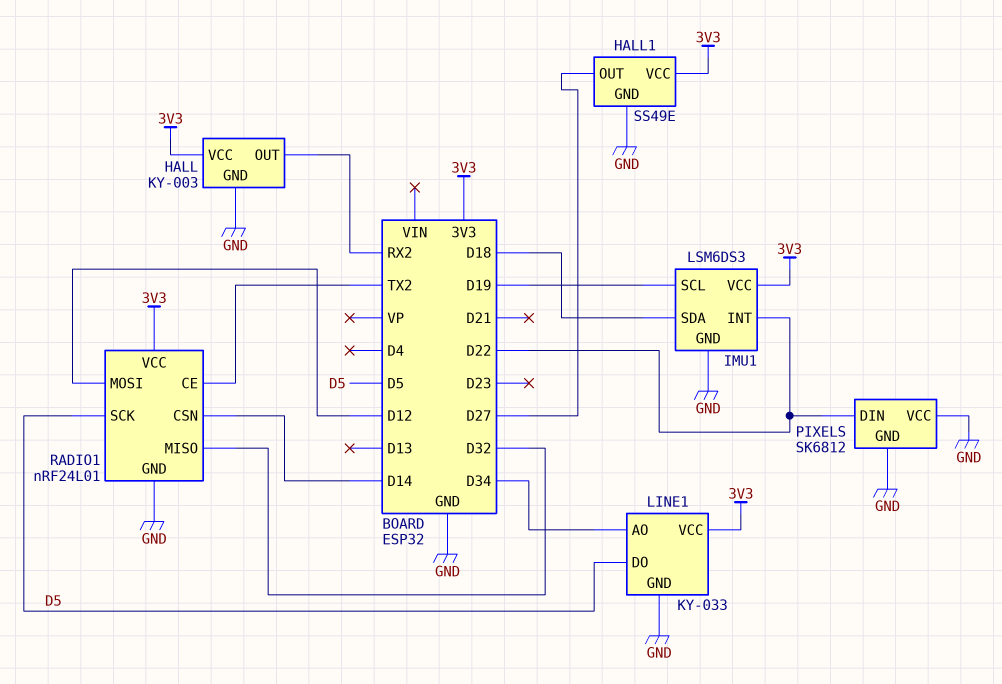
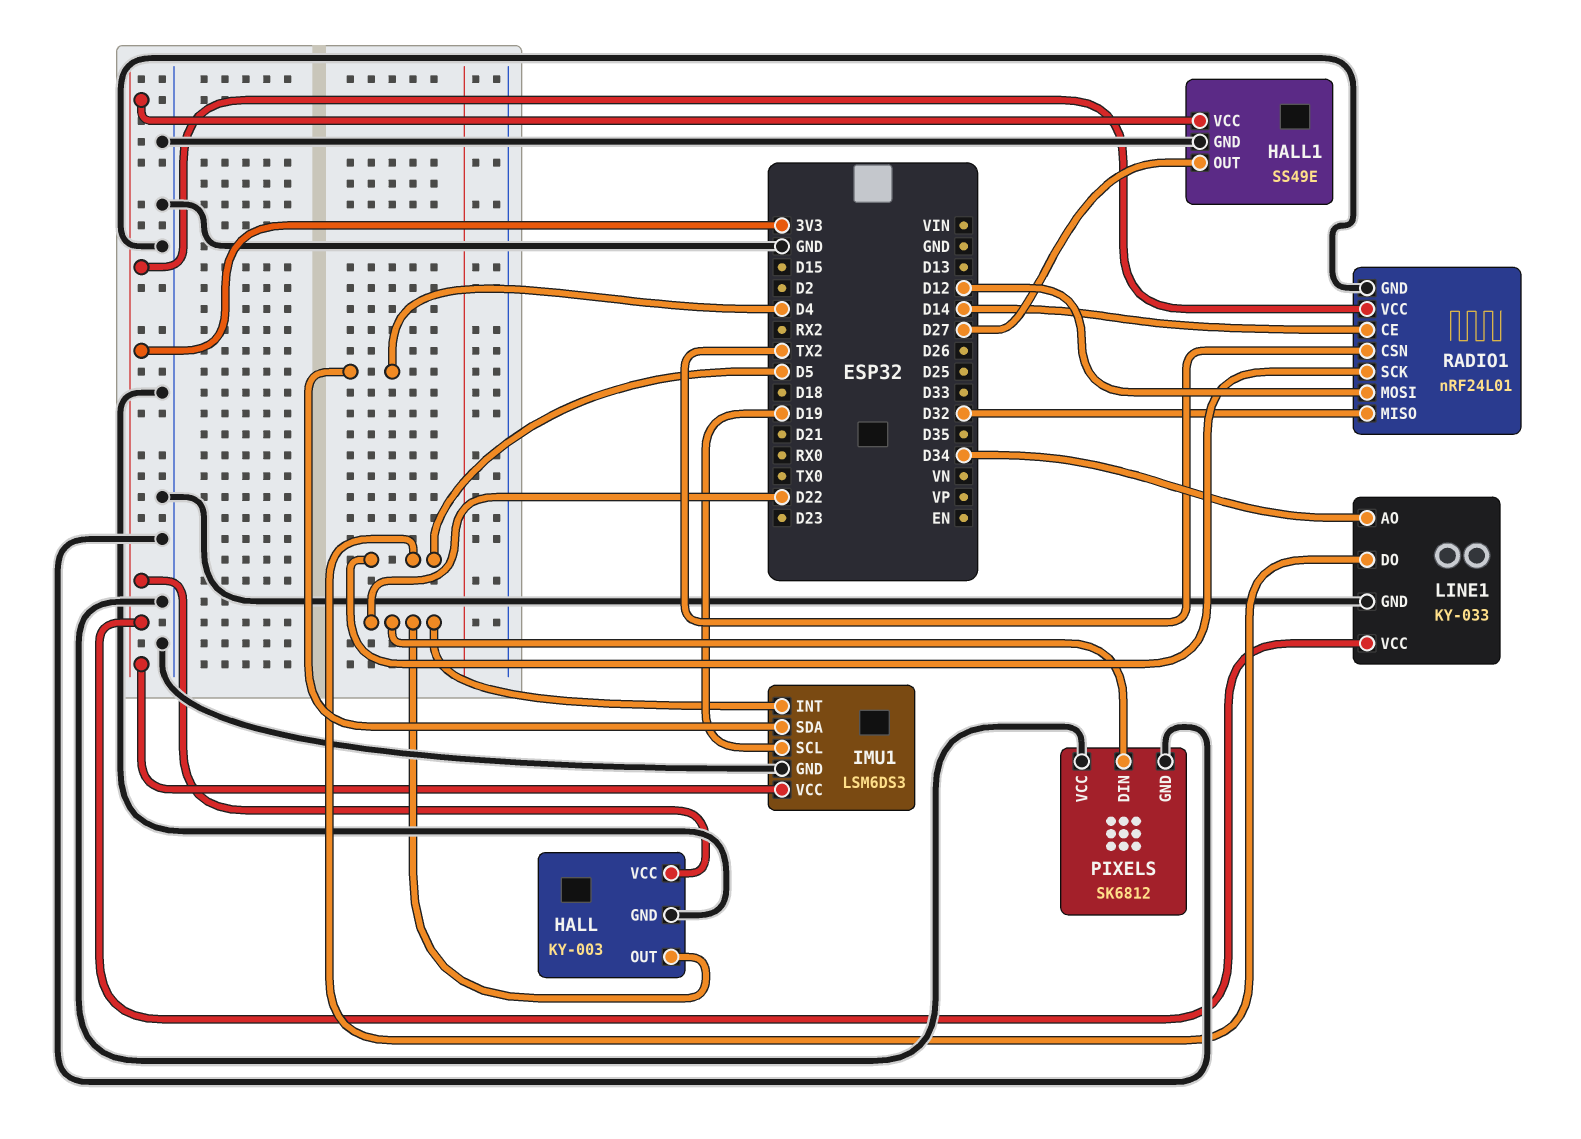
HALL pin OUT: RX2 -> D22
IMU1 pin SDA: D18 -> D4
RADIO1 pin CE: TX2 -> D14
RADIO1 pin CSN: D14 -> TX2

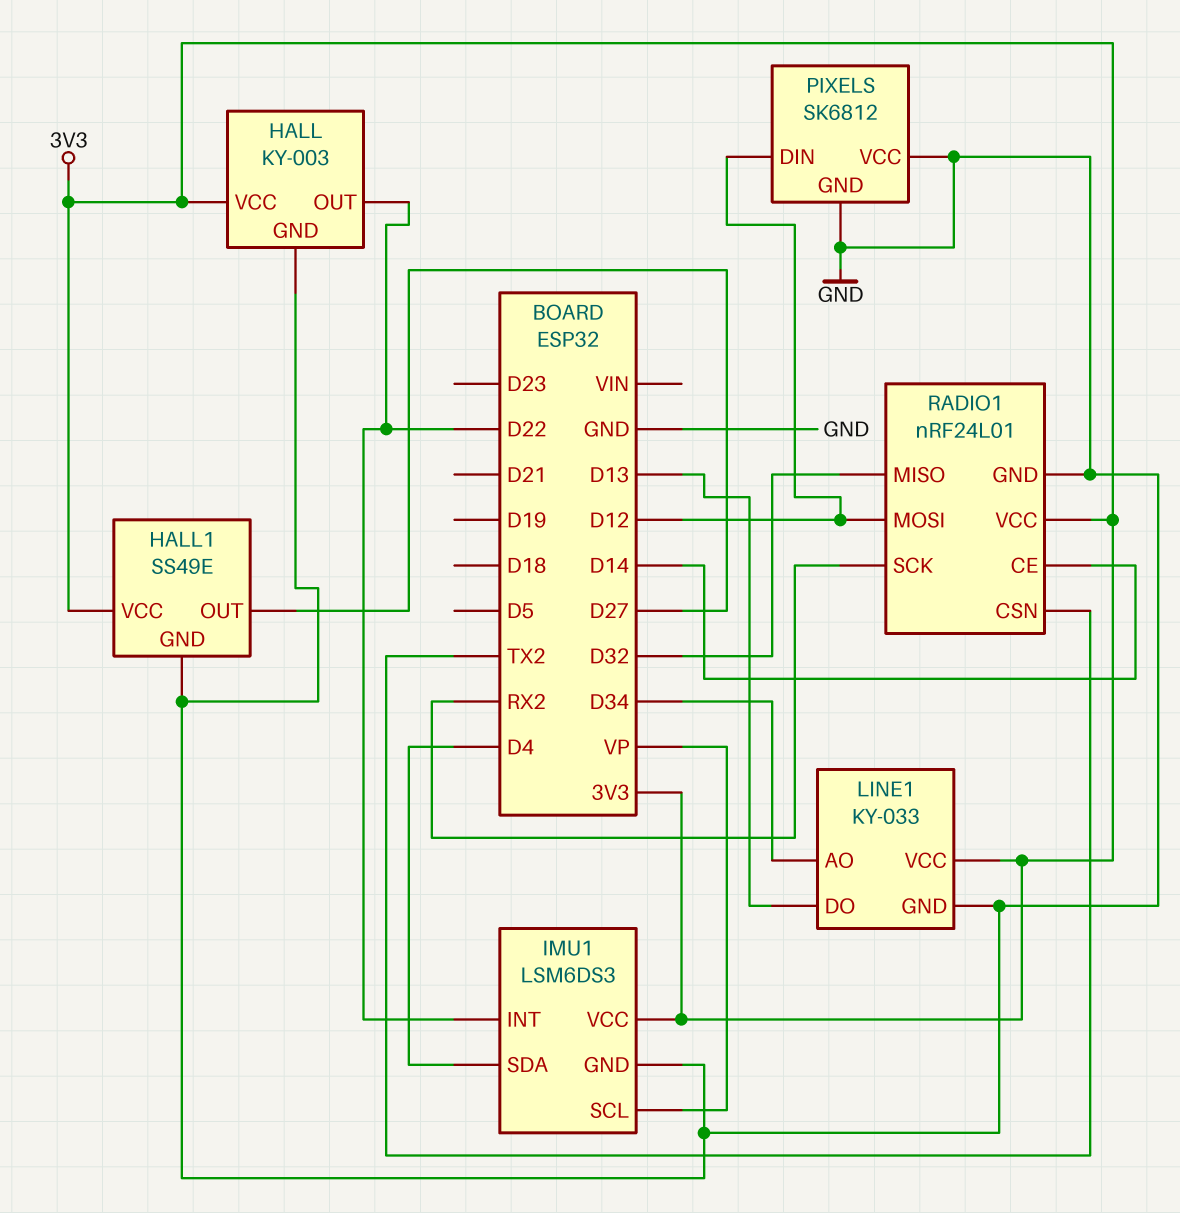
IMU1 pin SCL: D19 -> VP
LINE1 pin DO: D5 -> D13
PIXELS pin DIN: D22 -> D12
RADIO1 pin SCK: D5 -> RX2

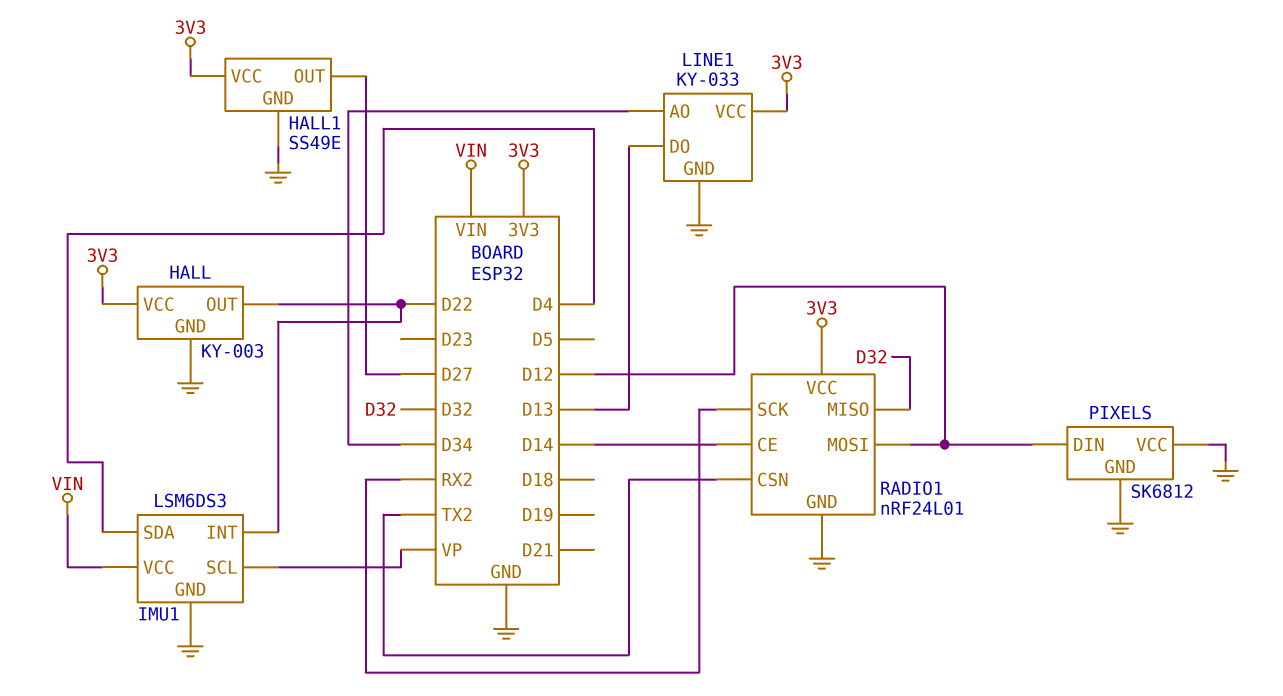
IMU1 pin VCC: 3V3 -> VIN

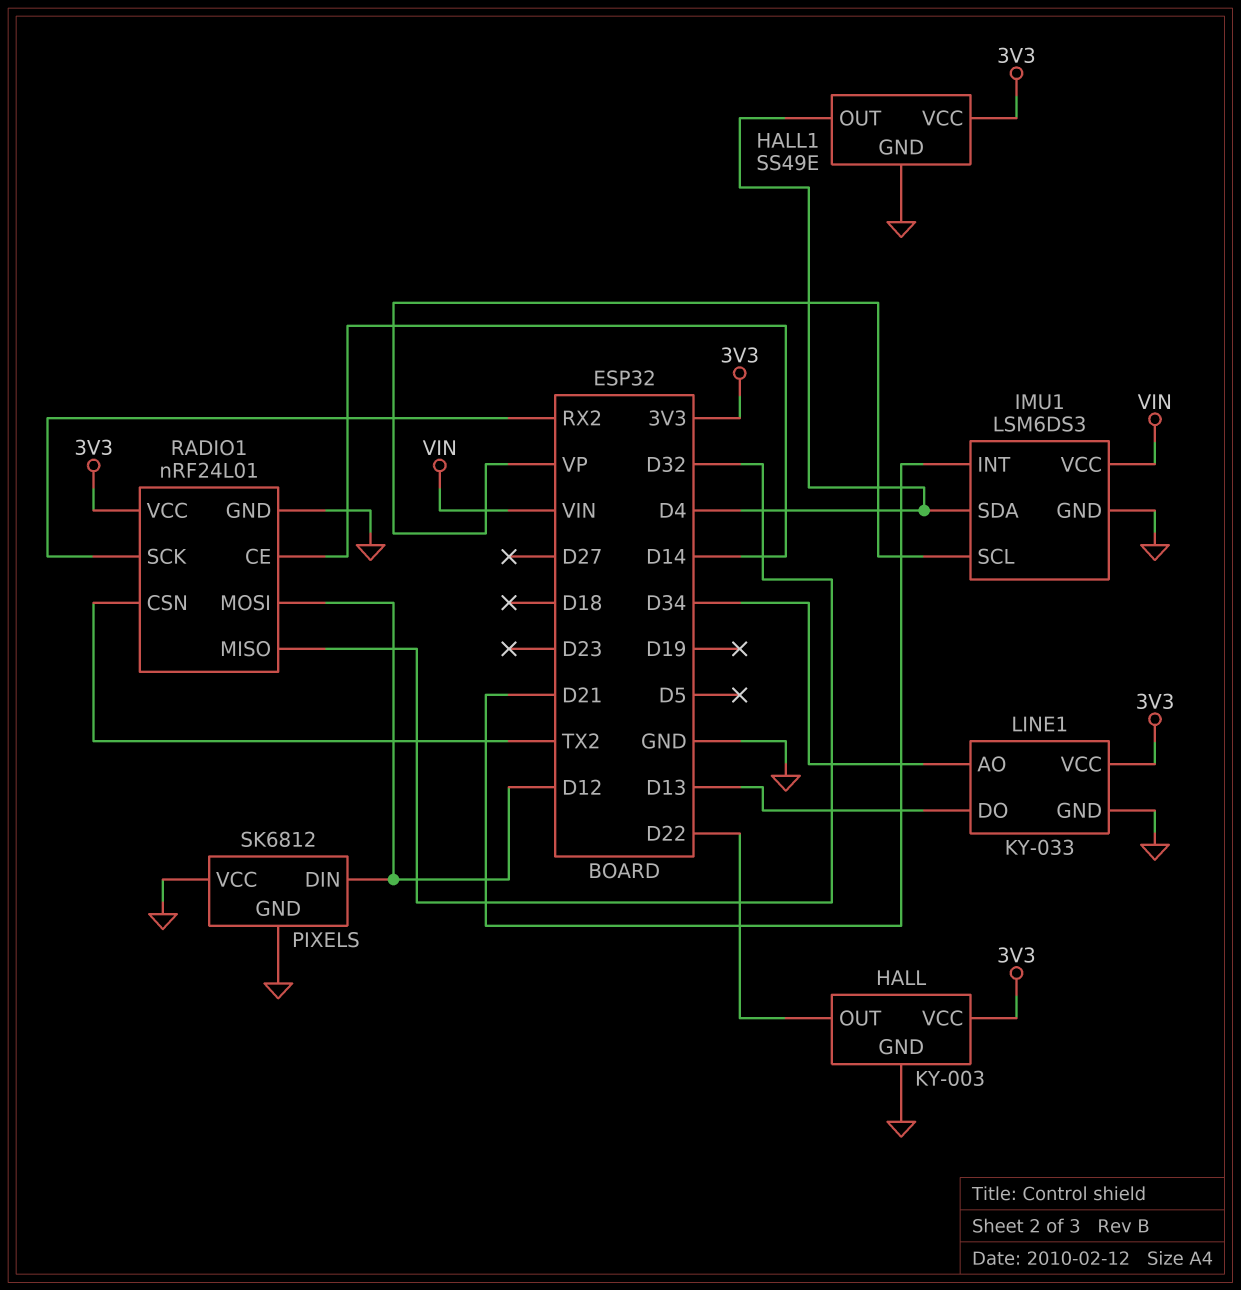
HALL1 pin OUT: D27 -> D4
IMU1 pin INT: D22 -> D21

